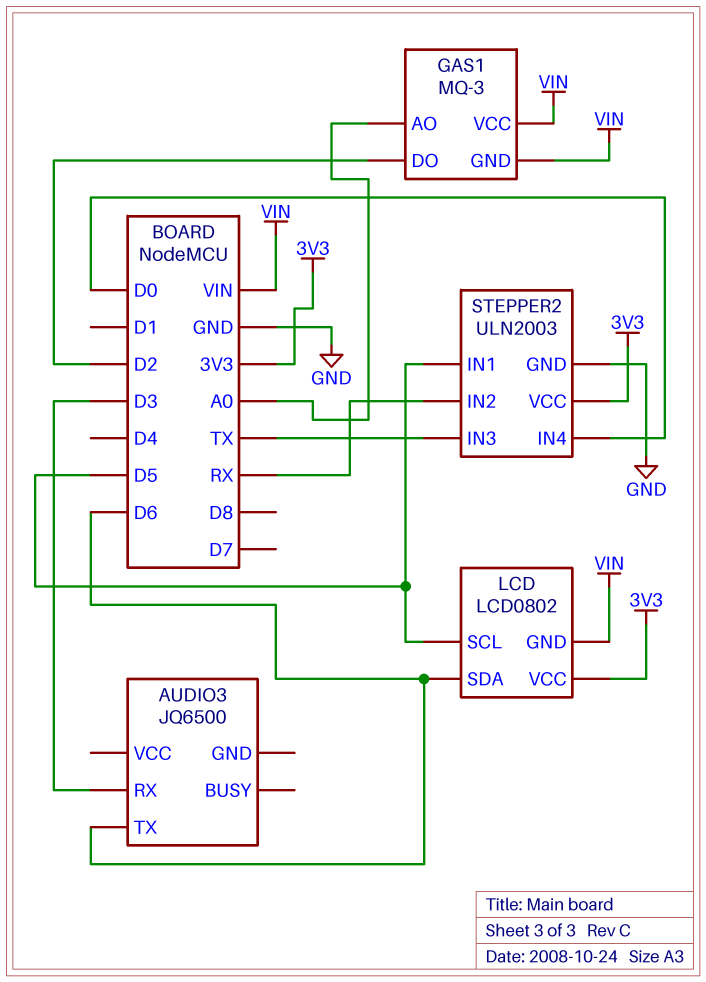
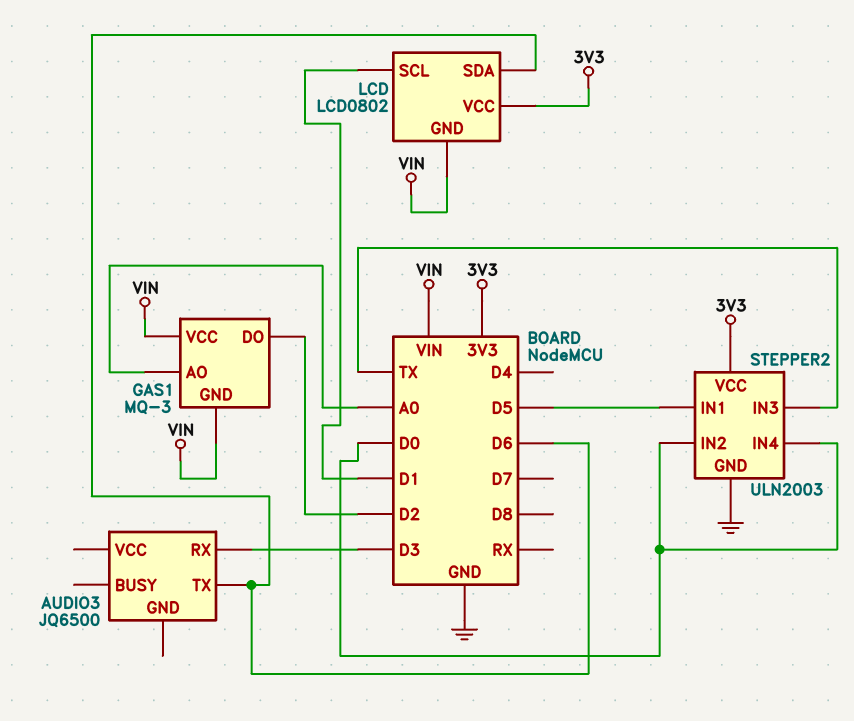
LCD pin SCL: D5 -> D1
STEPPER2 pin IN2: RX -> D0

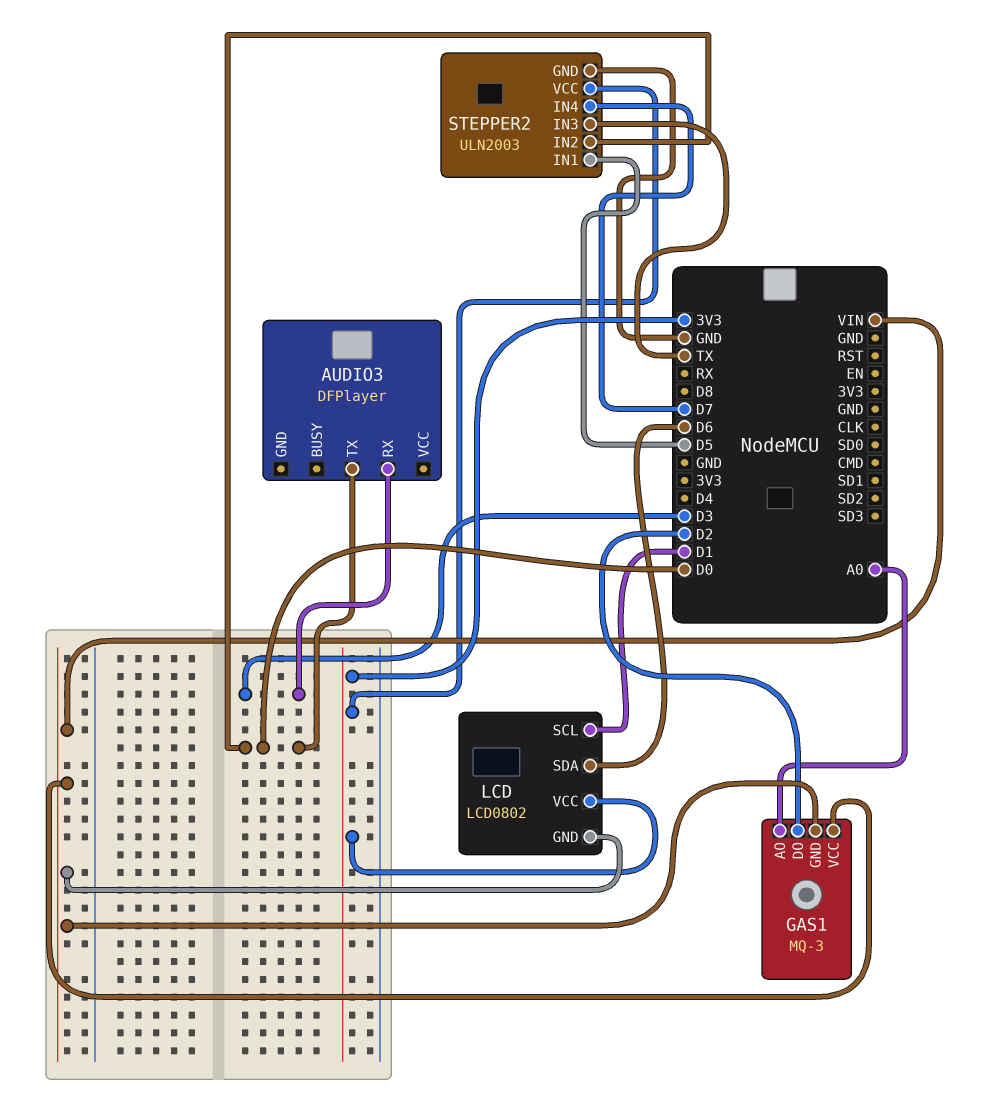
AUDIO3: JQ6500 -> DFPlayer
AUDIO3 pin TX: D6 -> D0
STEPPER2 pin IN4: D0 -> D7

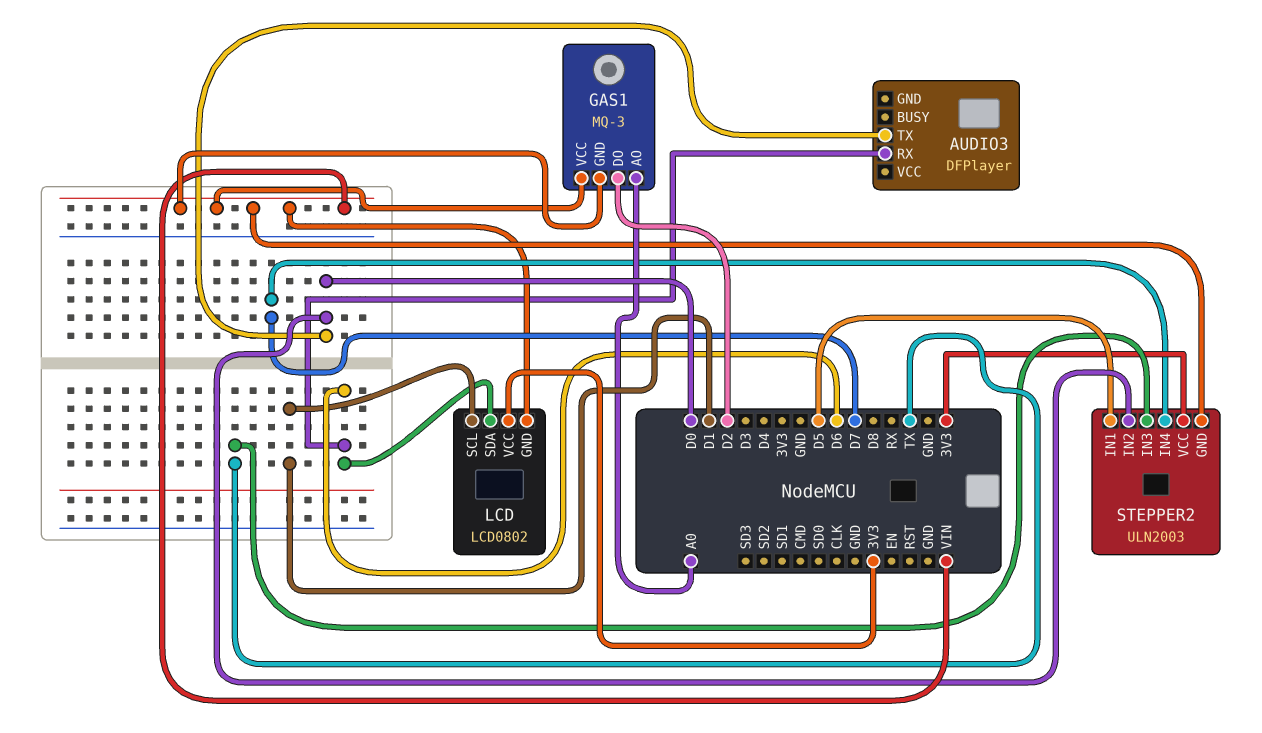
AUDIO3 pin RX: D3 -> D6
STEPPER2 pin GND: GND -> VIN

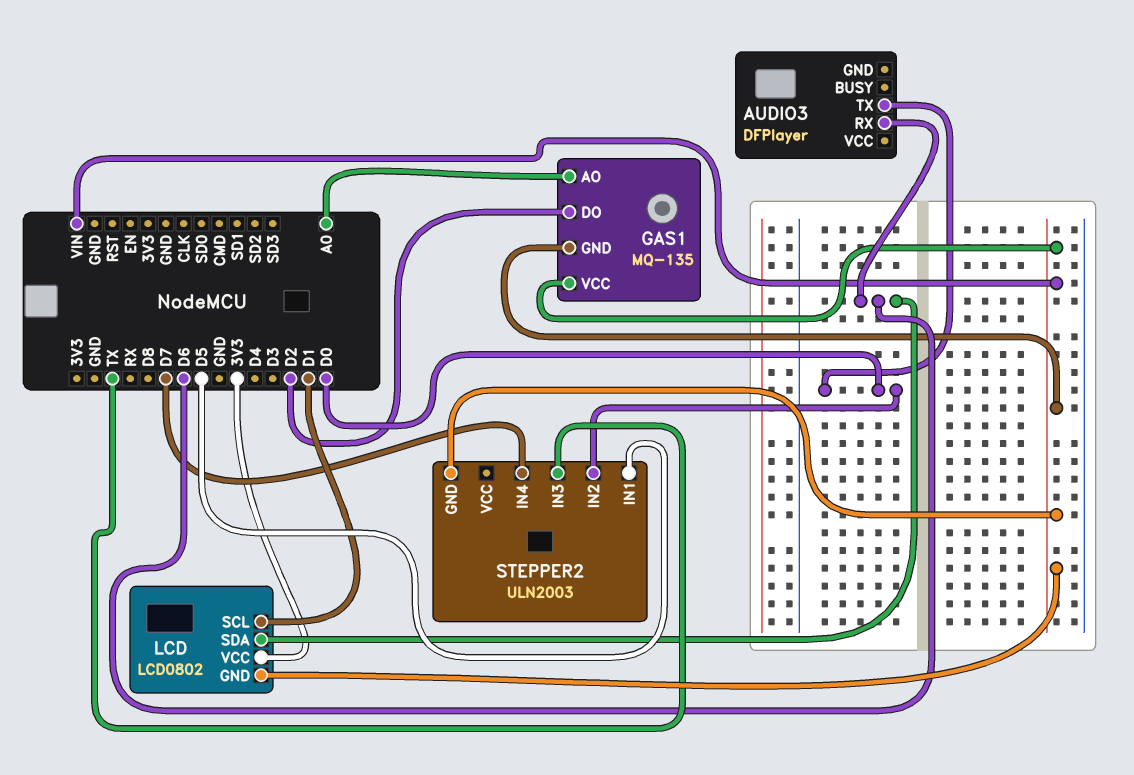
GAS1: MQ-3 -> MQ-135
STEPPER2 pin VCC: 3V3 -> none

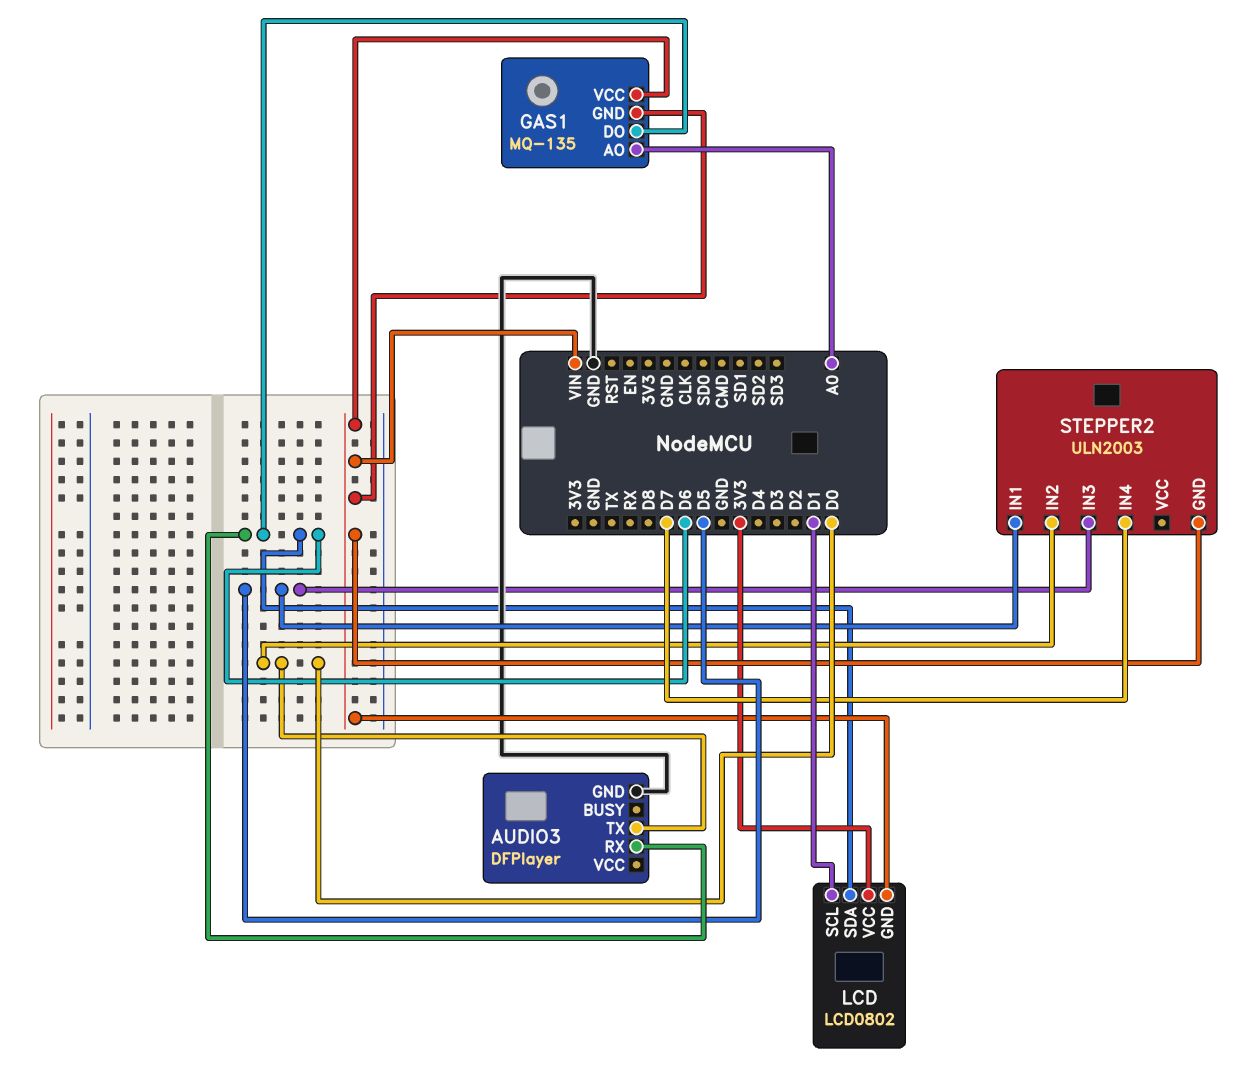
AUDIO3 pin GND: none -> GND
GAS1 pin DO: D2 -> D6
STEPPER2 pin IN3: TX -> D5

